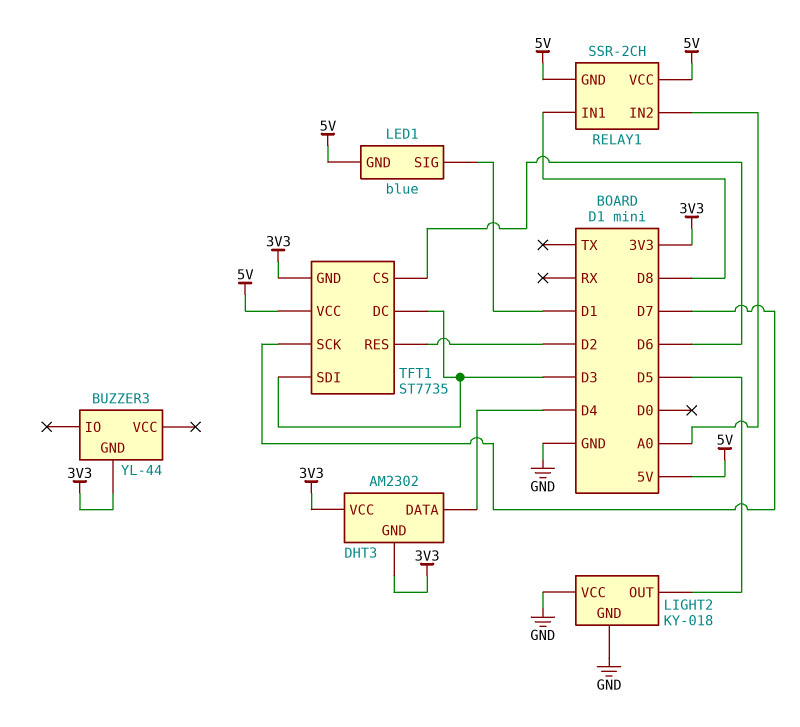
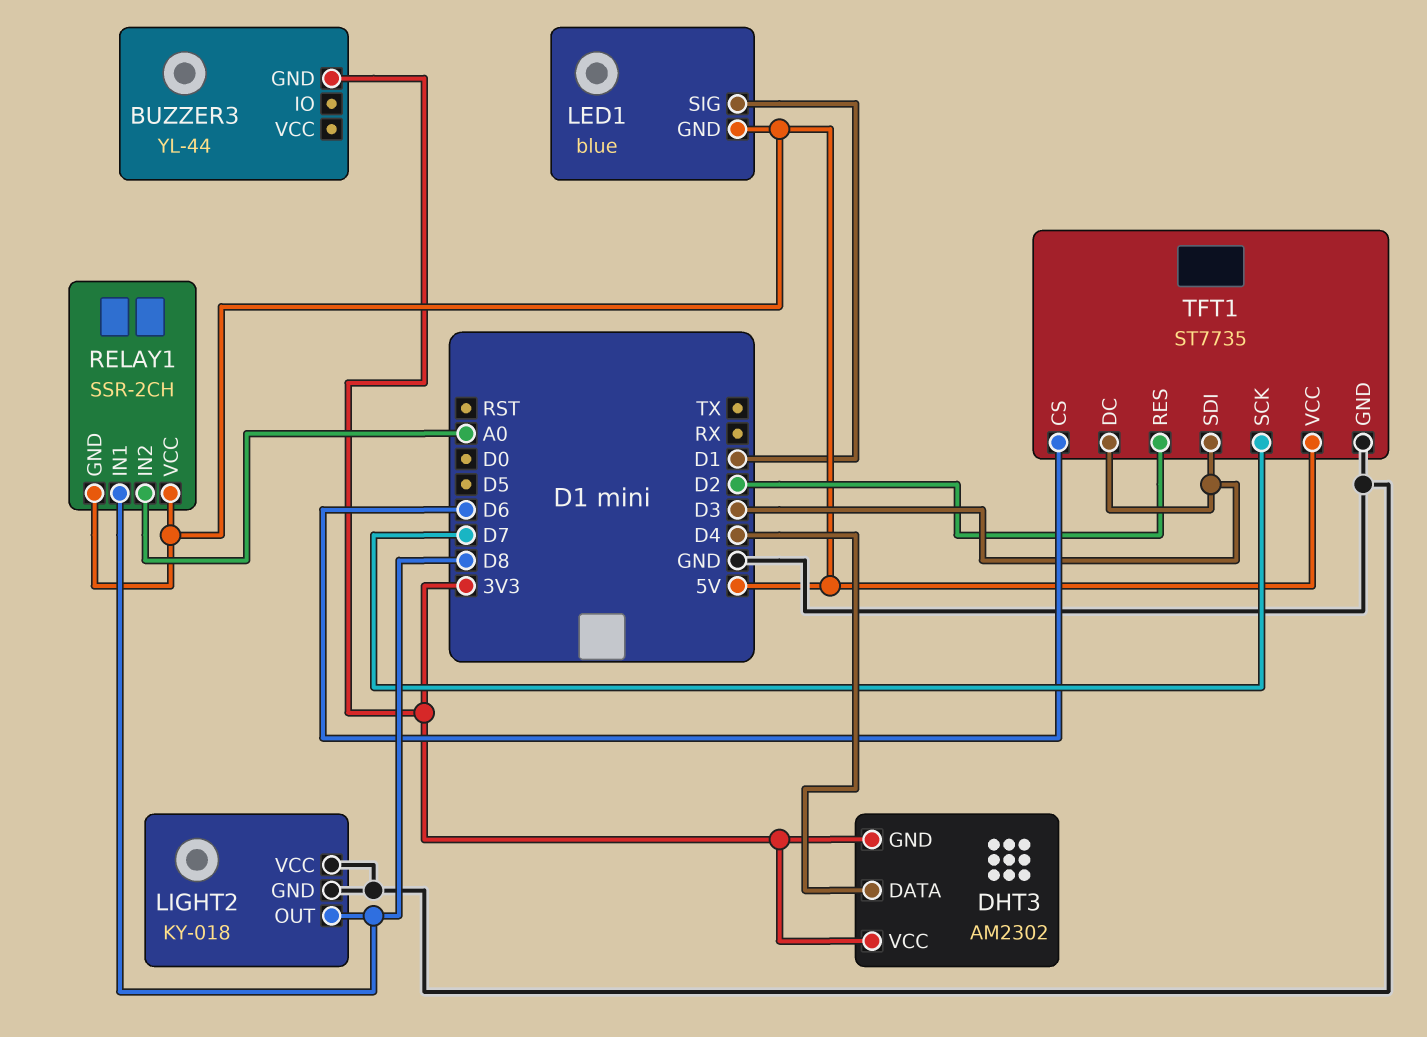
LIGHT2 pin OUT: D5 -> D8
TFT1 pin GND: 3V3 -> GND

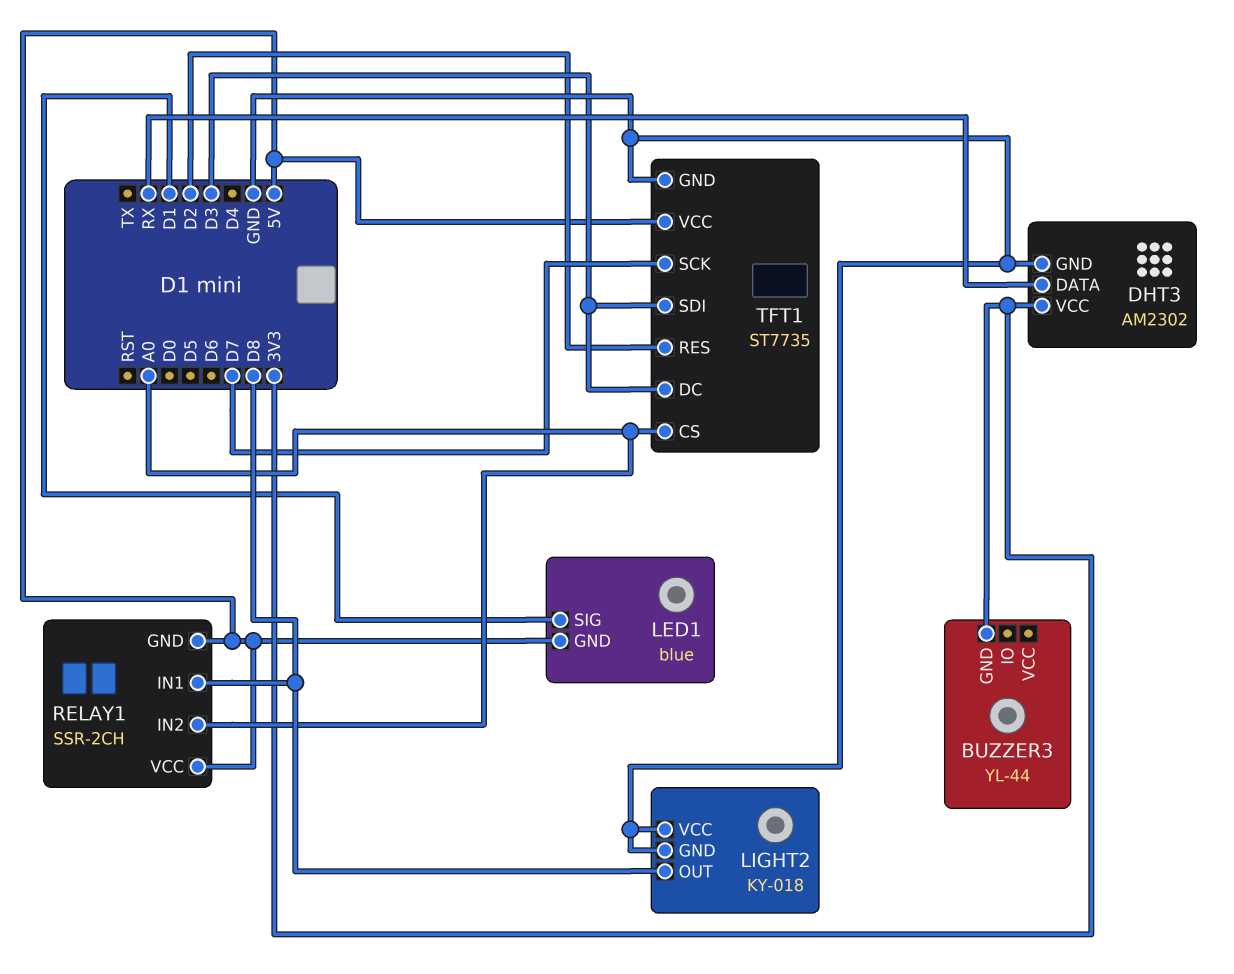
DHT3 pin DATA: D4 -> RX
DHT3 pin GND: 3V3 -> GND
TFT1 pin CS: D6 -> A0

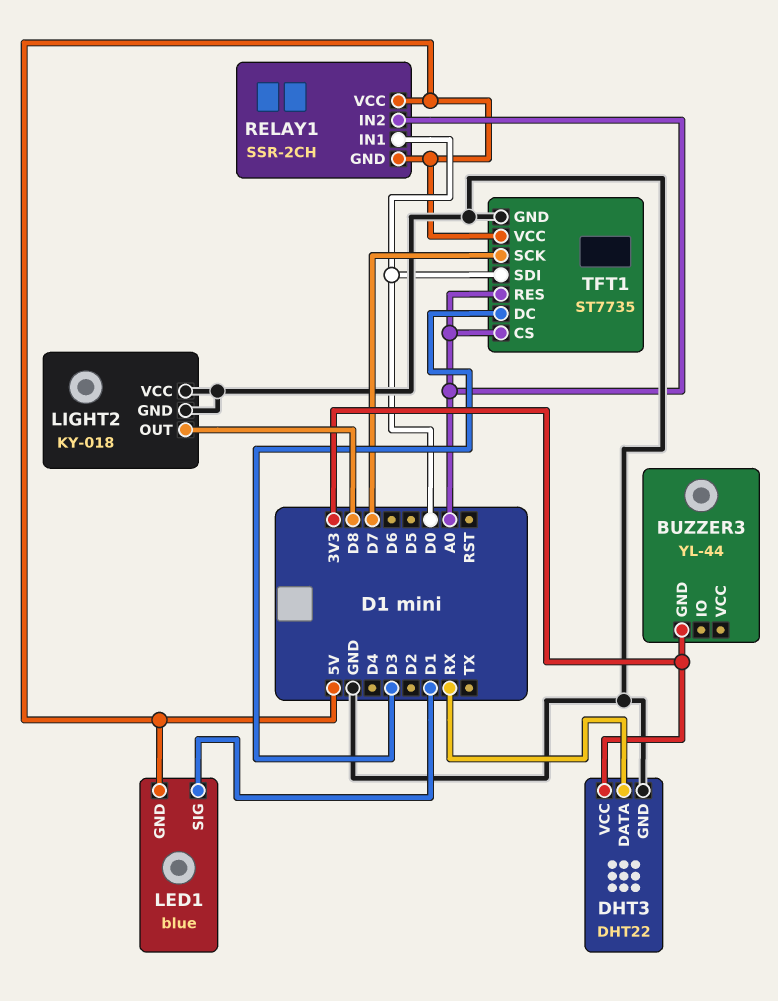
DHT3: AM2302 -> DHT22
RELAY1 pin IN1: D8 -> D0
TFT1 pin RES: D2 -> A0
TFT1 pin SDI: D3 -> D0

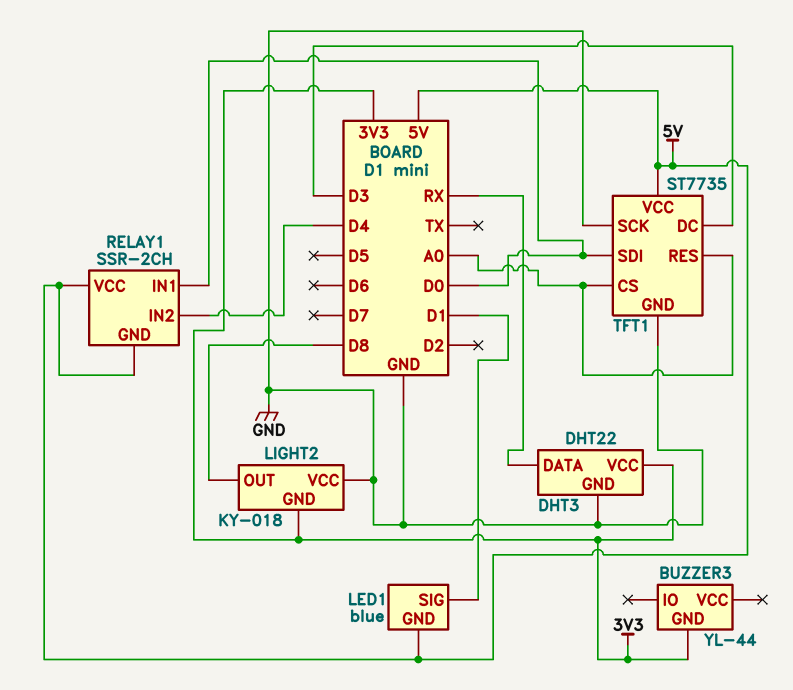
LIGHT2 pin GND: GND -> 3V3
RELAY1 pin IN2: A0 -> D4
TFT1 pin SCK: D7 -> GND

